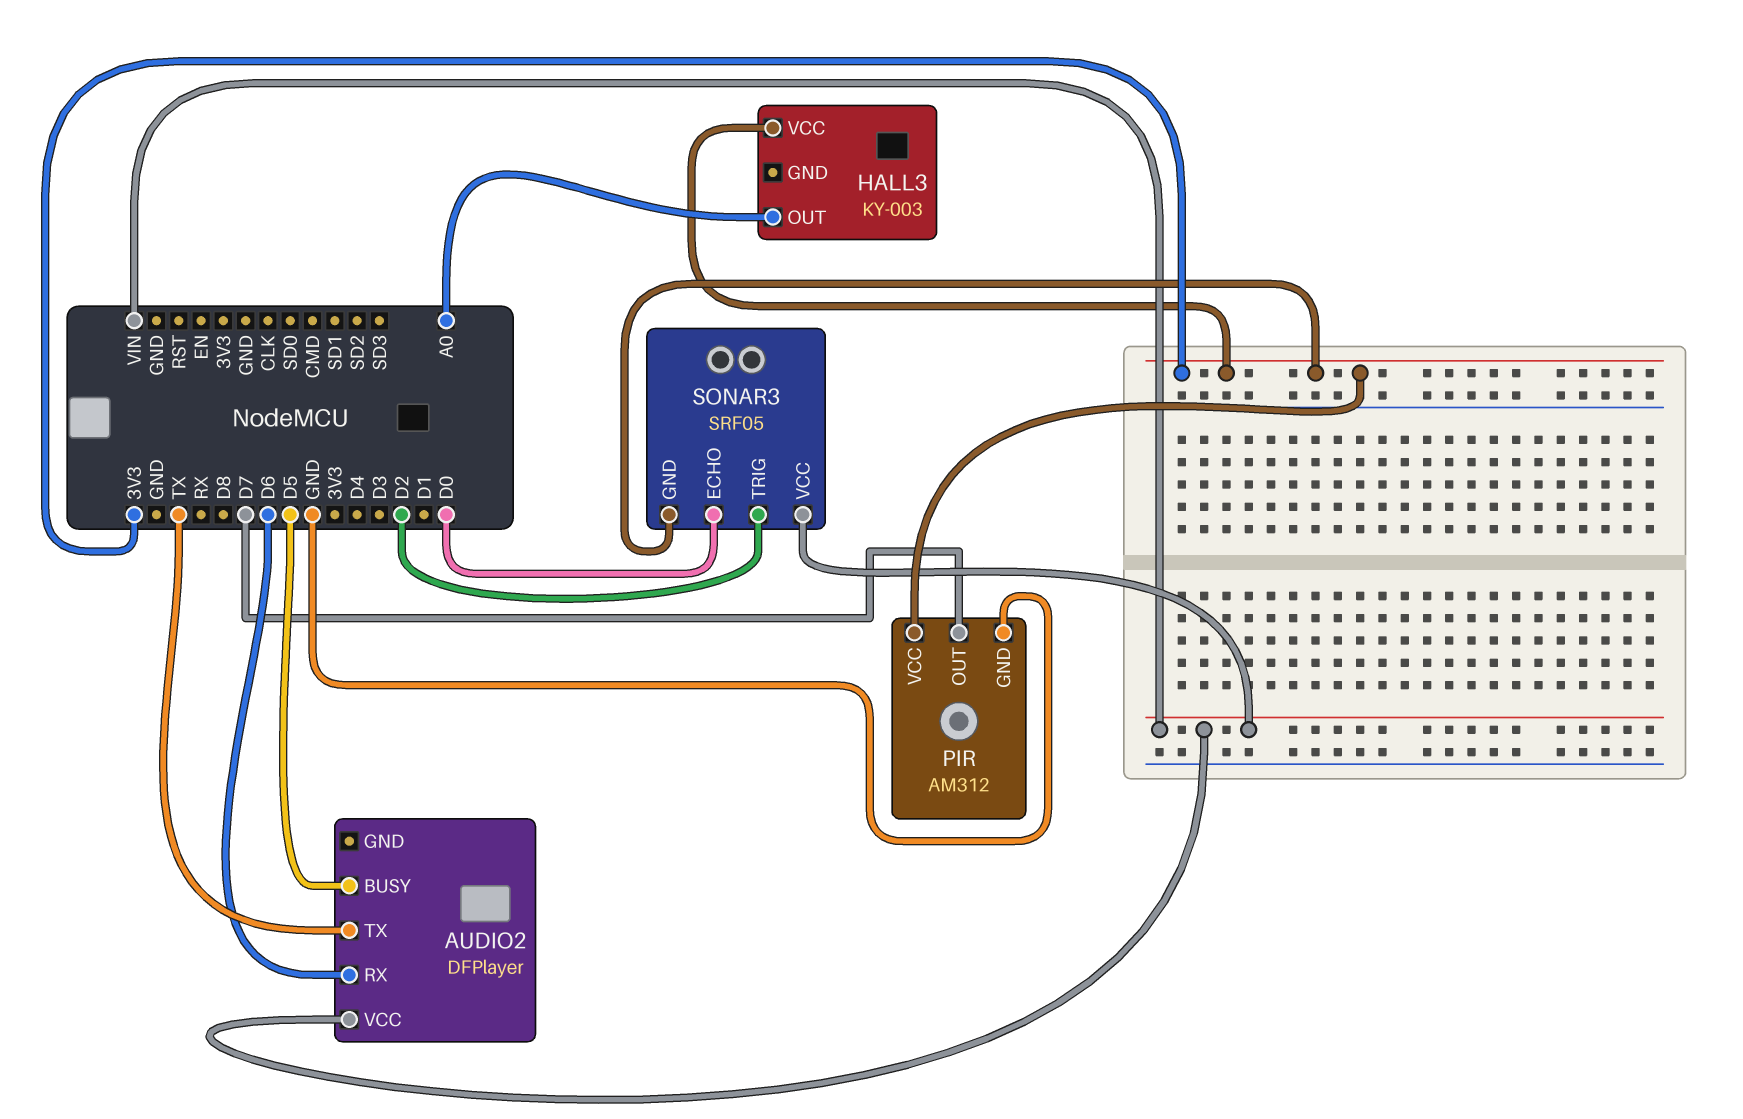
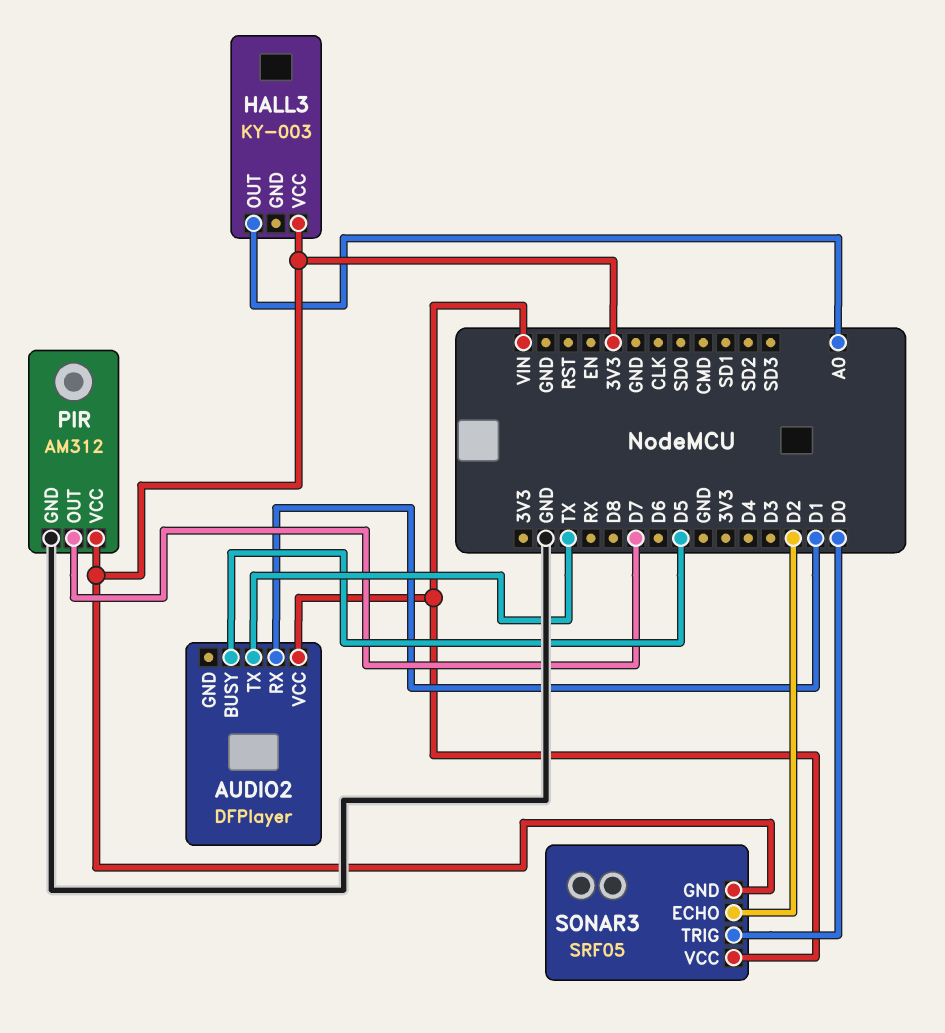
AUDIO2 pin RX: D6 -> D1
SONAR3 pin ECHO: D0 -> D2
SONAR3 pin TRIG: D2 -> D0

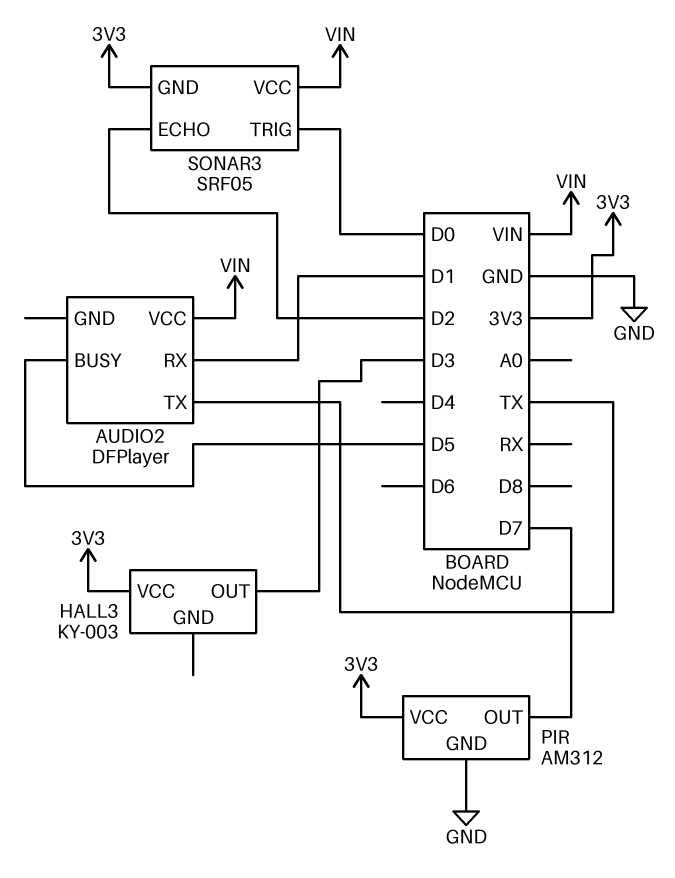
HALL3 pin OUT: A0 -> D3

